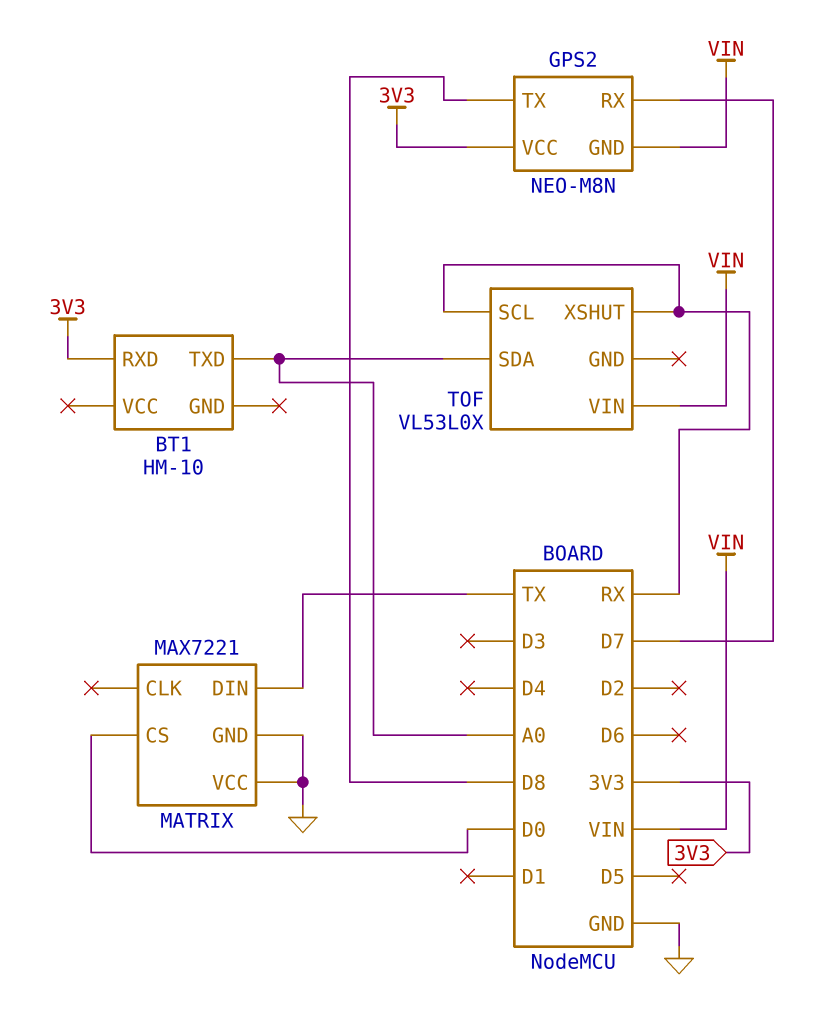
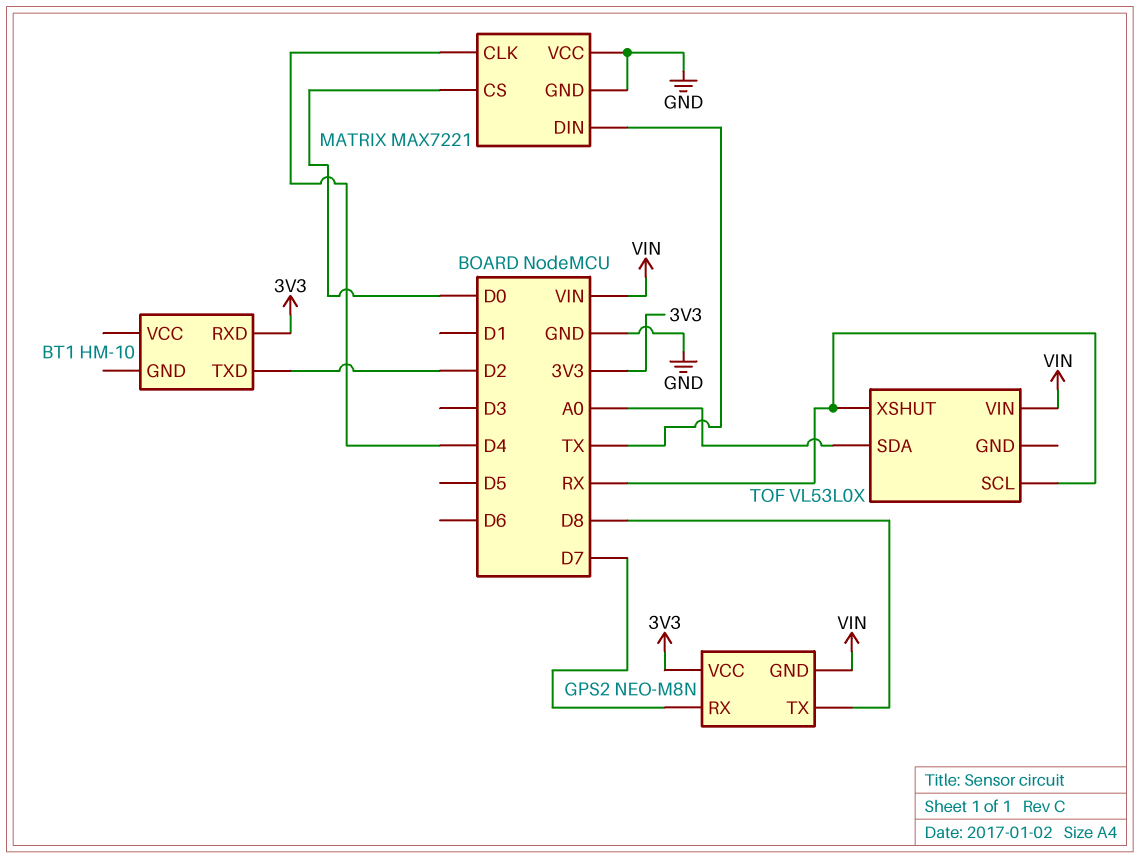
BT1 pin TXD: A0 -> D2
MATRIX pin CLK: none -> D4

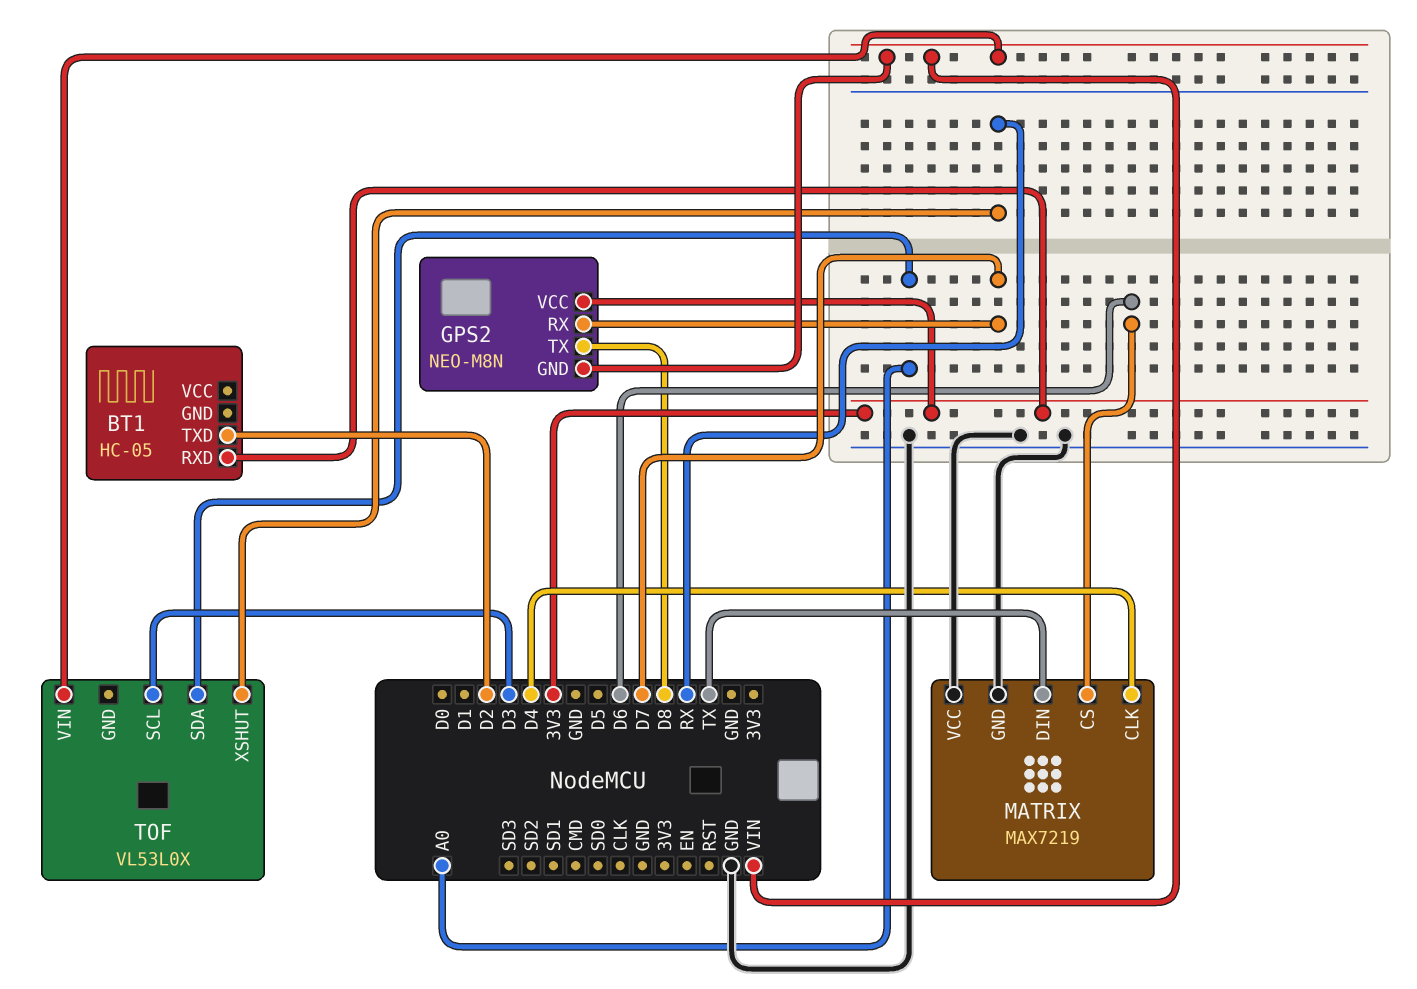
BT1: HM-10 -> HC-05
MATRIX: MAX7221 -> MAX7219
MATRIX pin CS: D0 -> D6
TOF pin SCL: RX -> D3

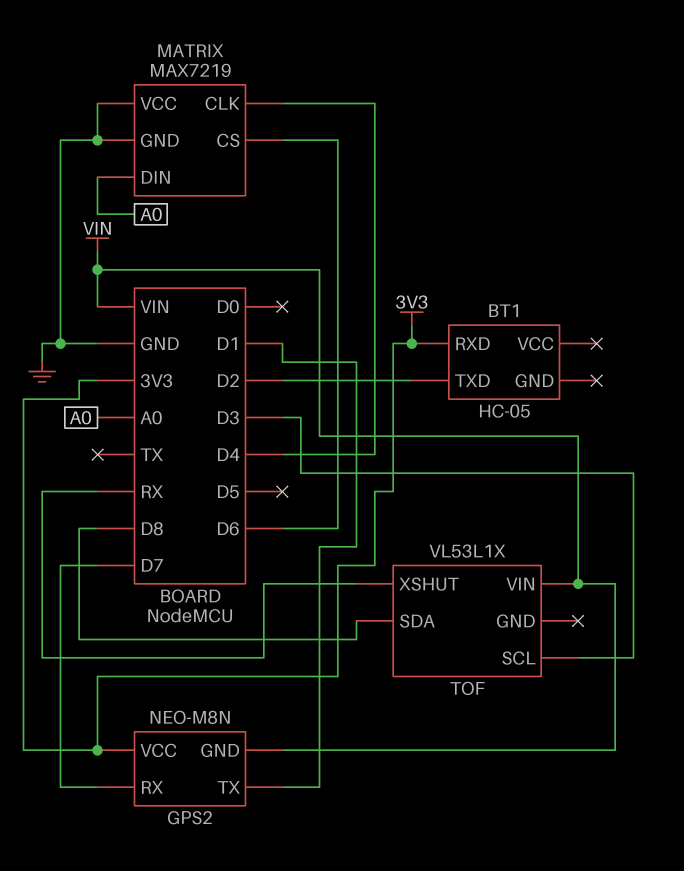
GPS2 pin TX: D8 -> D1
MATRIX pin DIN: TX -> A0
TOF: VL53L0X -> VL53L1X
TOF pin SDA: A0 -> D8

